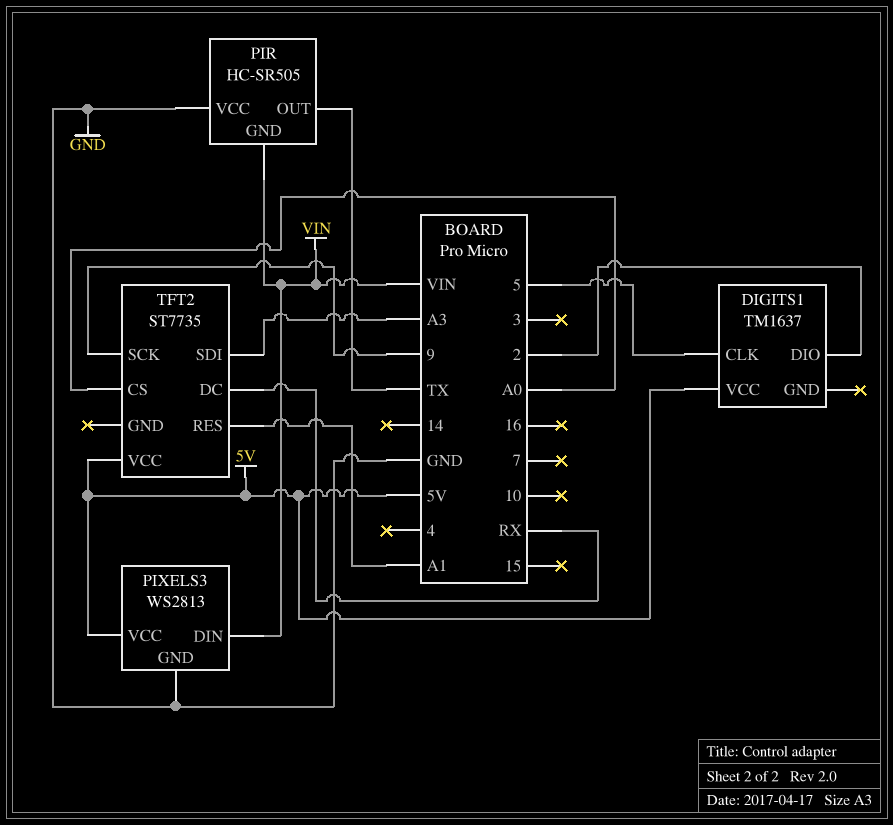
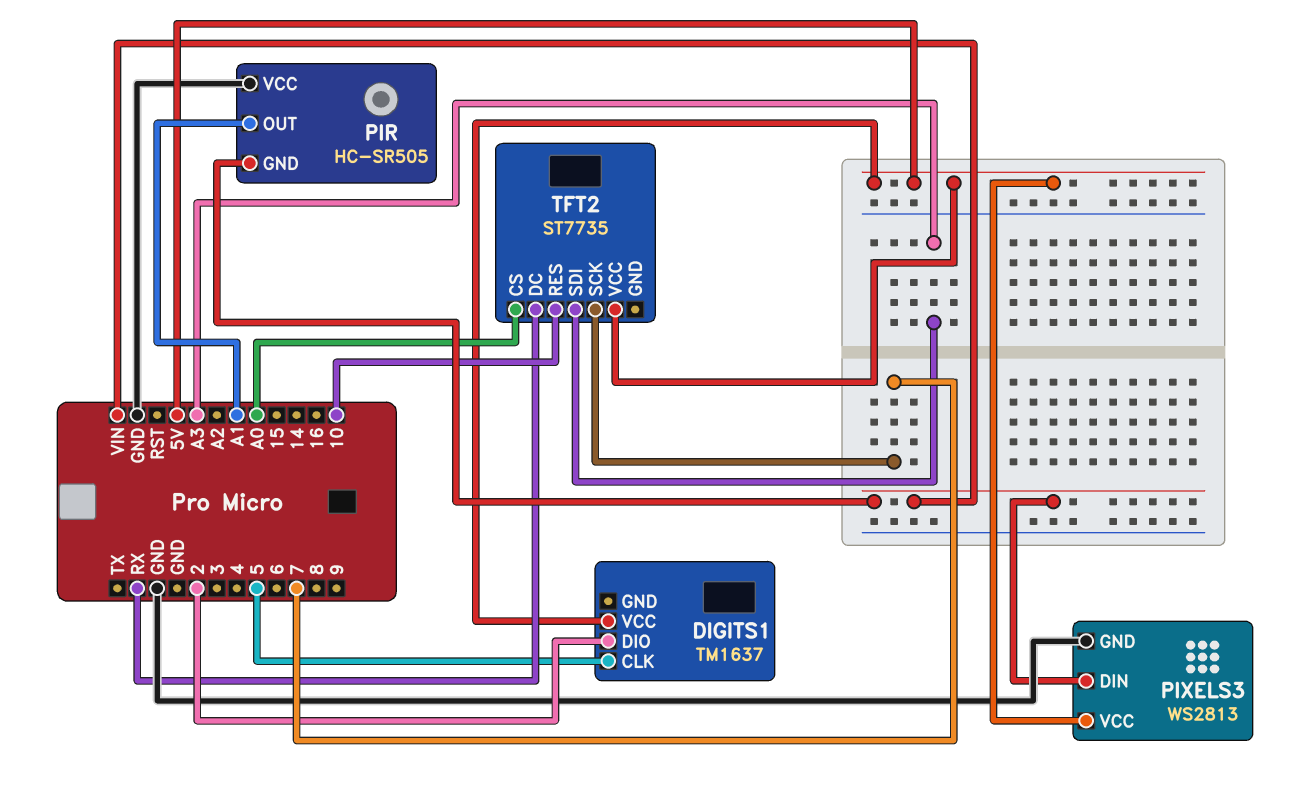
PIR pin OUT: TX -> A1
TFT2 pin RES: A1 -> 10
TFT2 pin SCK: 9 -> 7

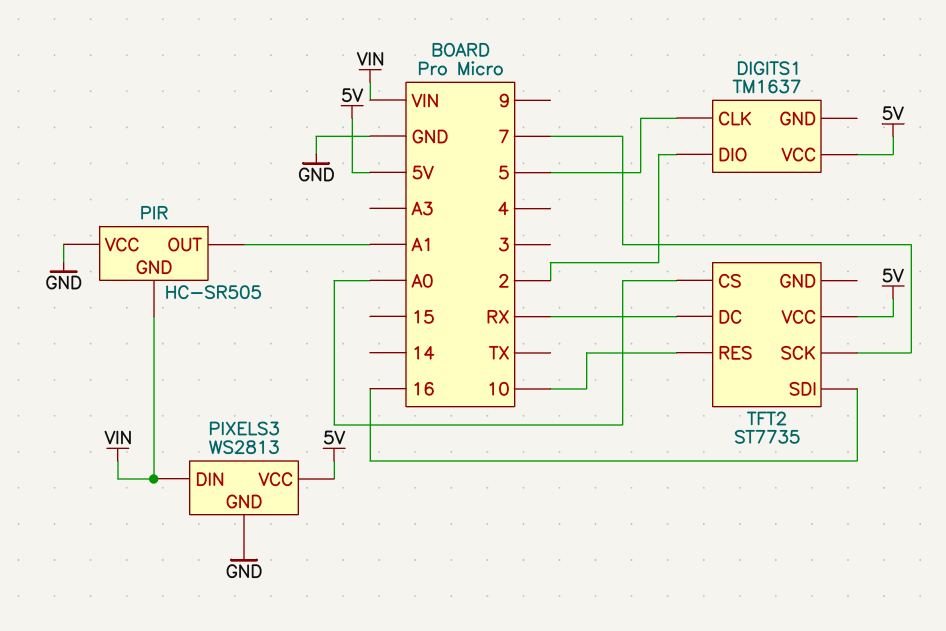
TFT2 pin SDI: A3 -> 16

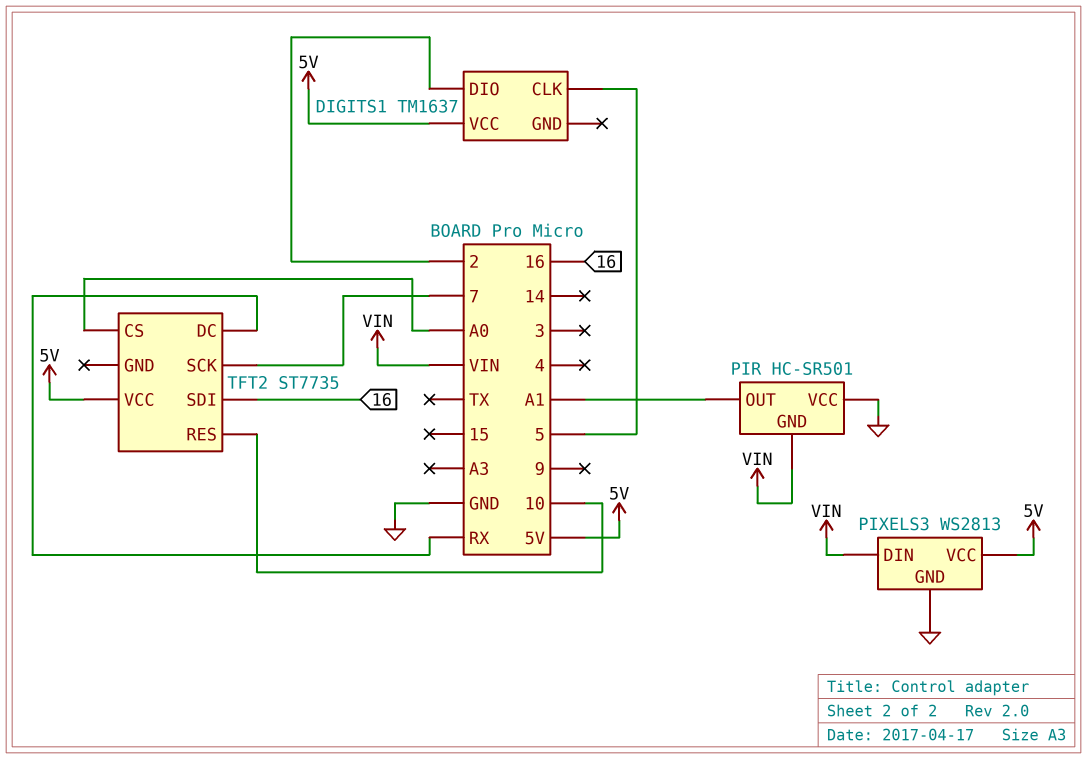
PIR: HC-SR505 -> HC-SR501

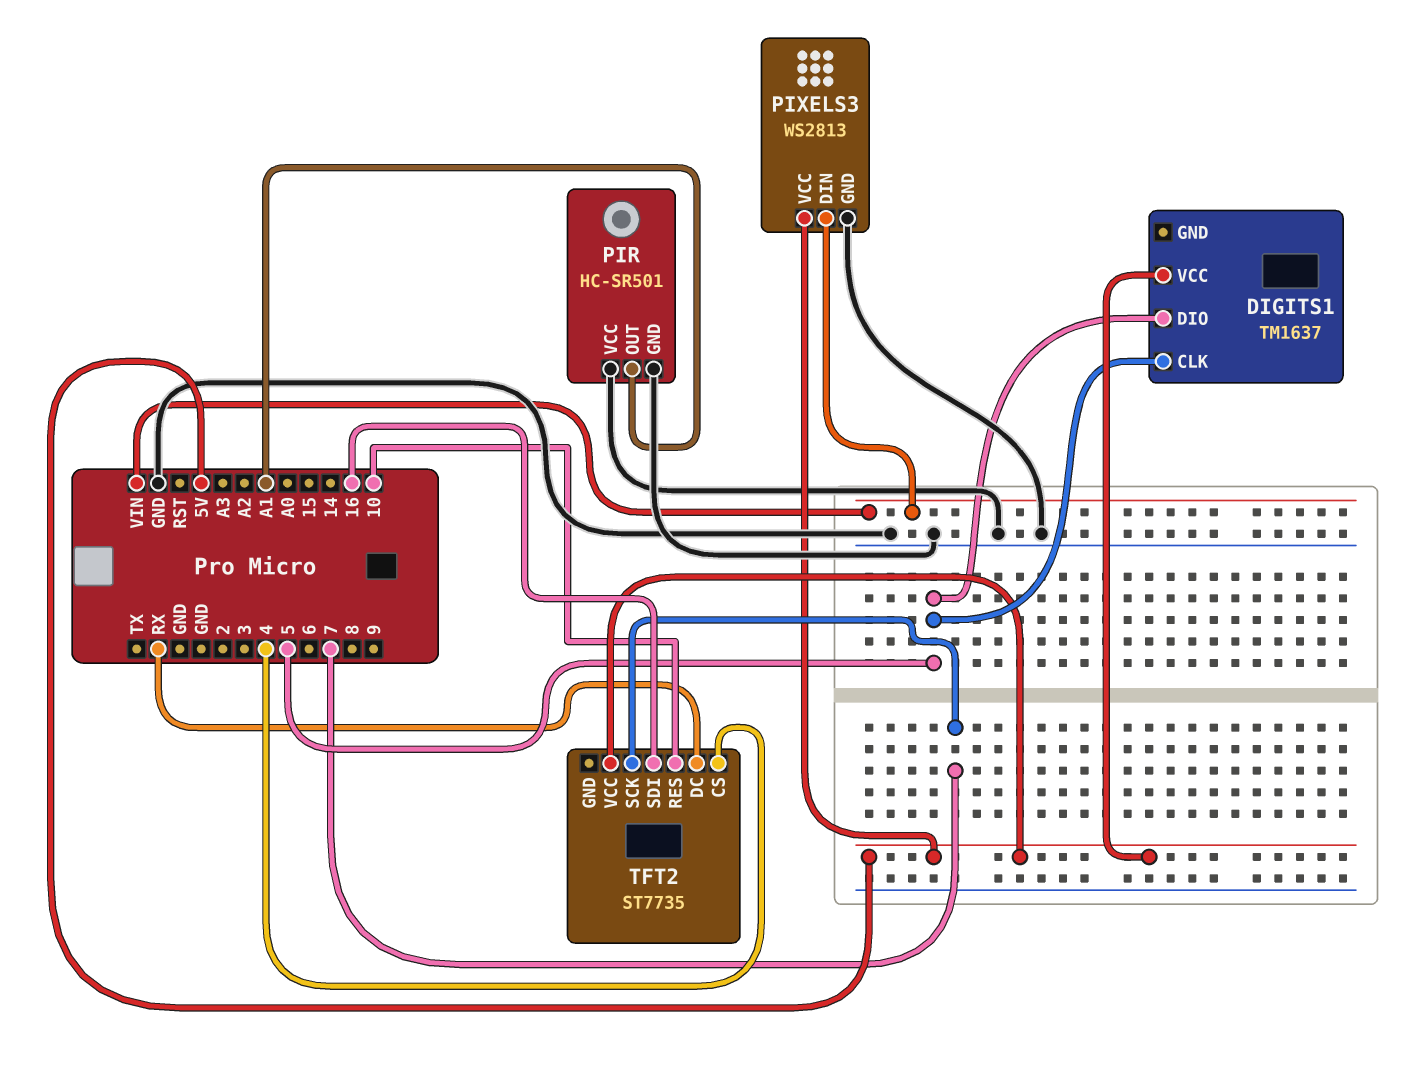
DIGITS1 pin DIO: 2 -> 5
PIR pin GND: VIN -> GND
TFT2 pin CS: A0 -> 4

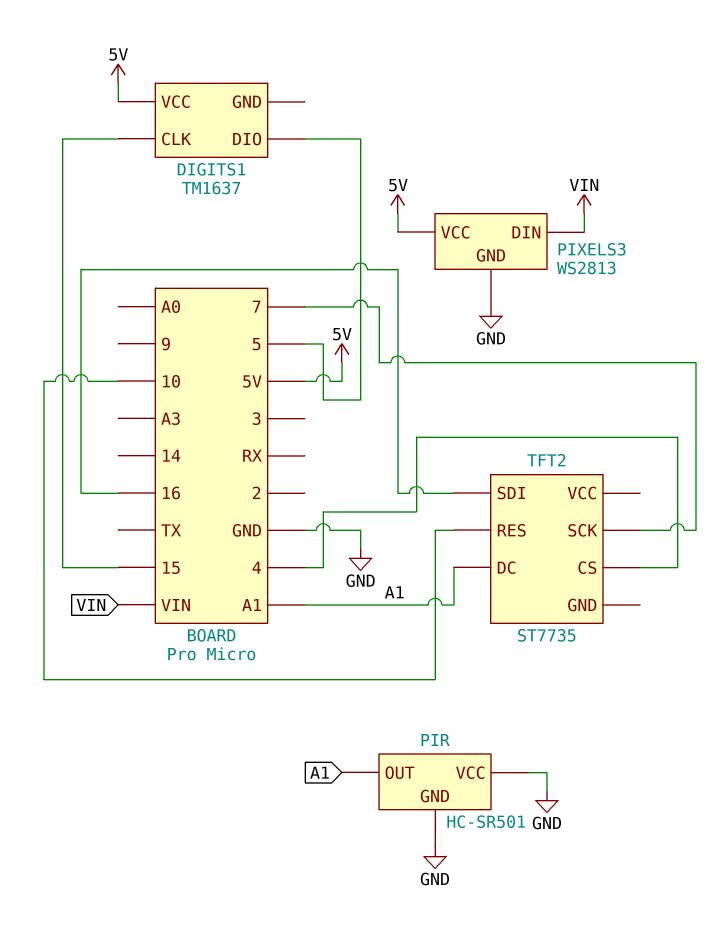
DIGITS1 pin CLK: 5 -> 15
TFT2 pin DC: RX -> A1
TFT2 pin VCC: 5V -> none

